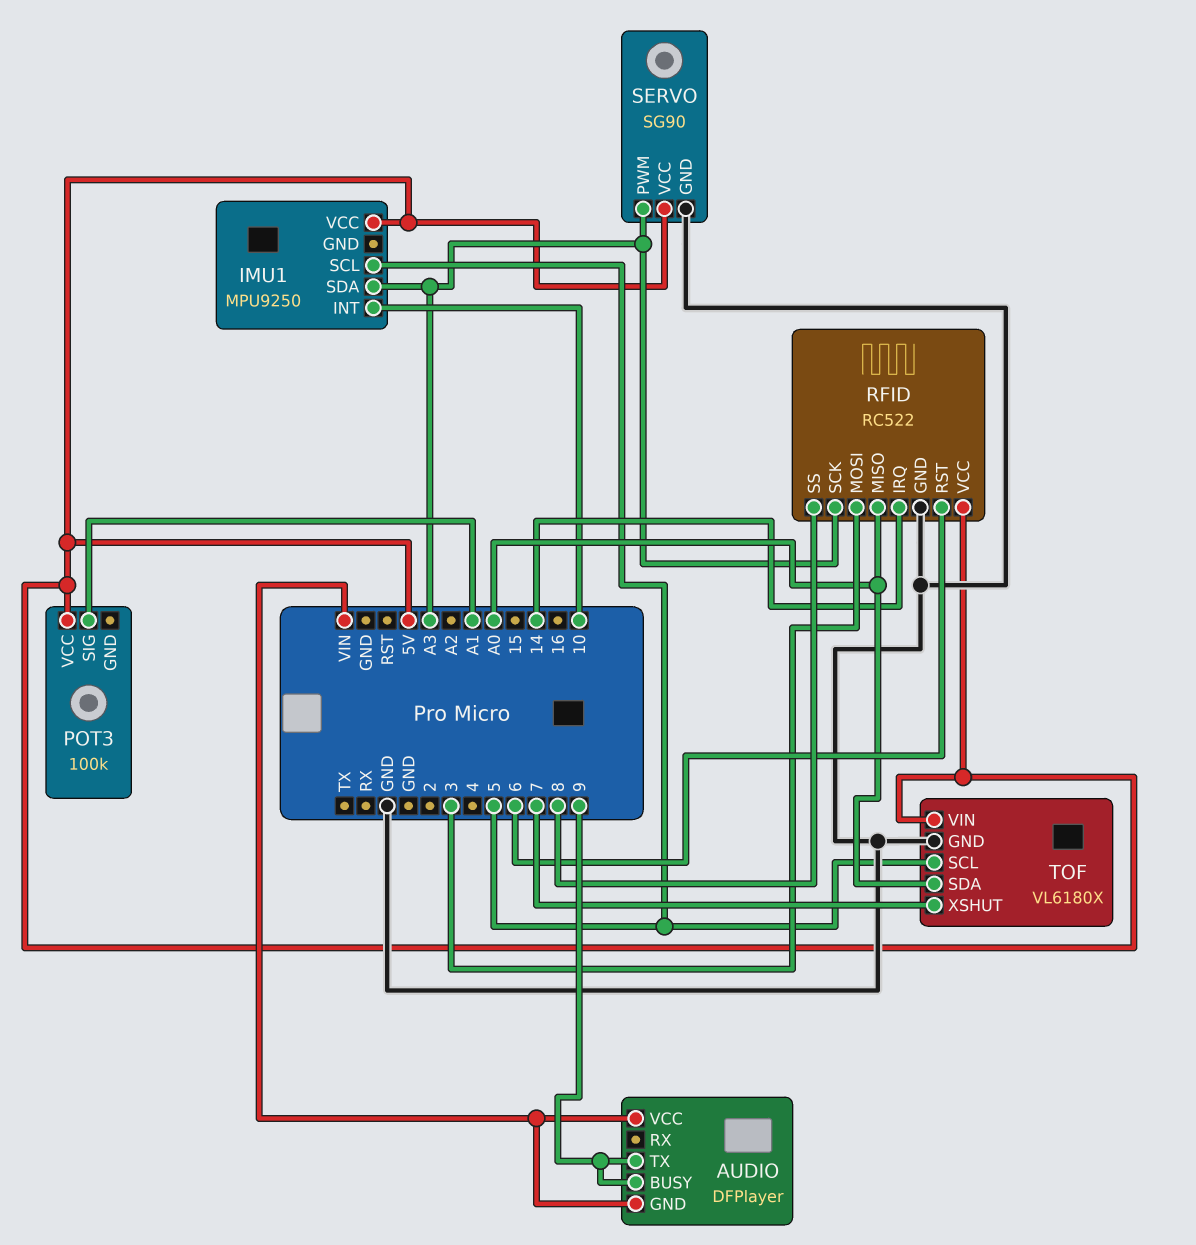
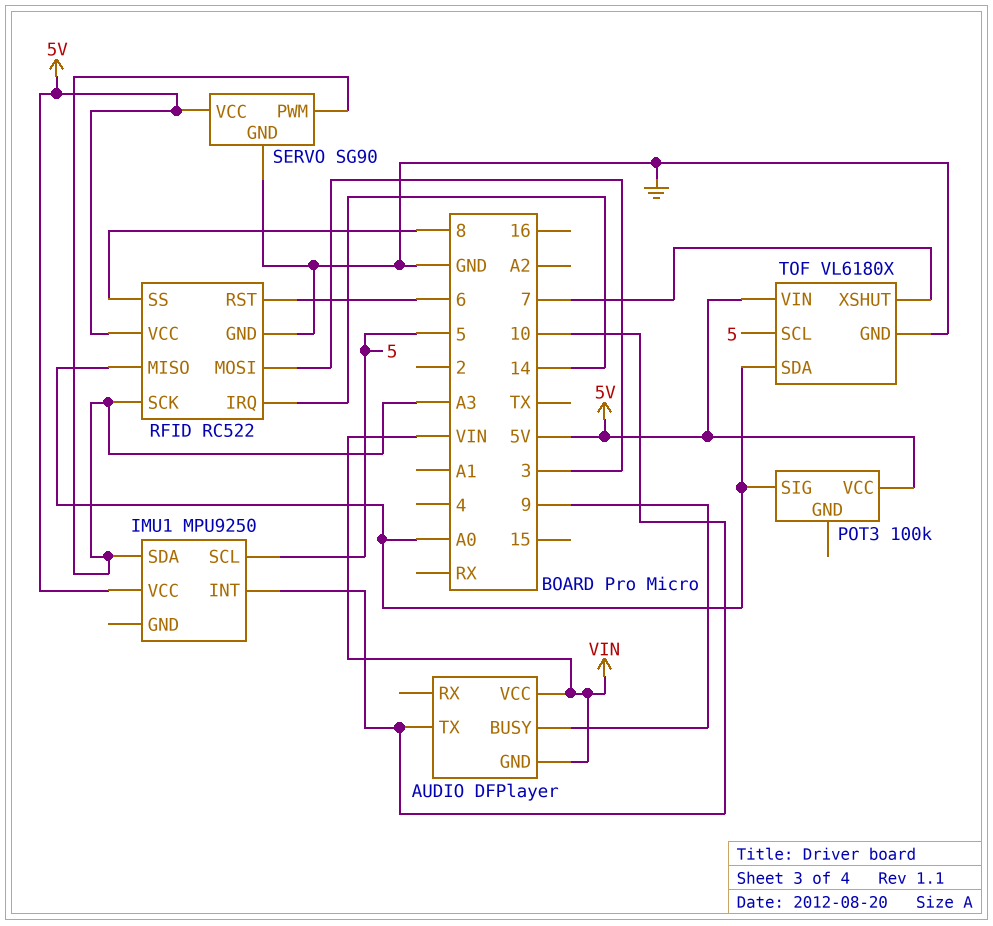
AUDIO pin TX: 9 -> 10
POT3 pin SIG: A1 -> A0

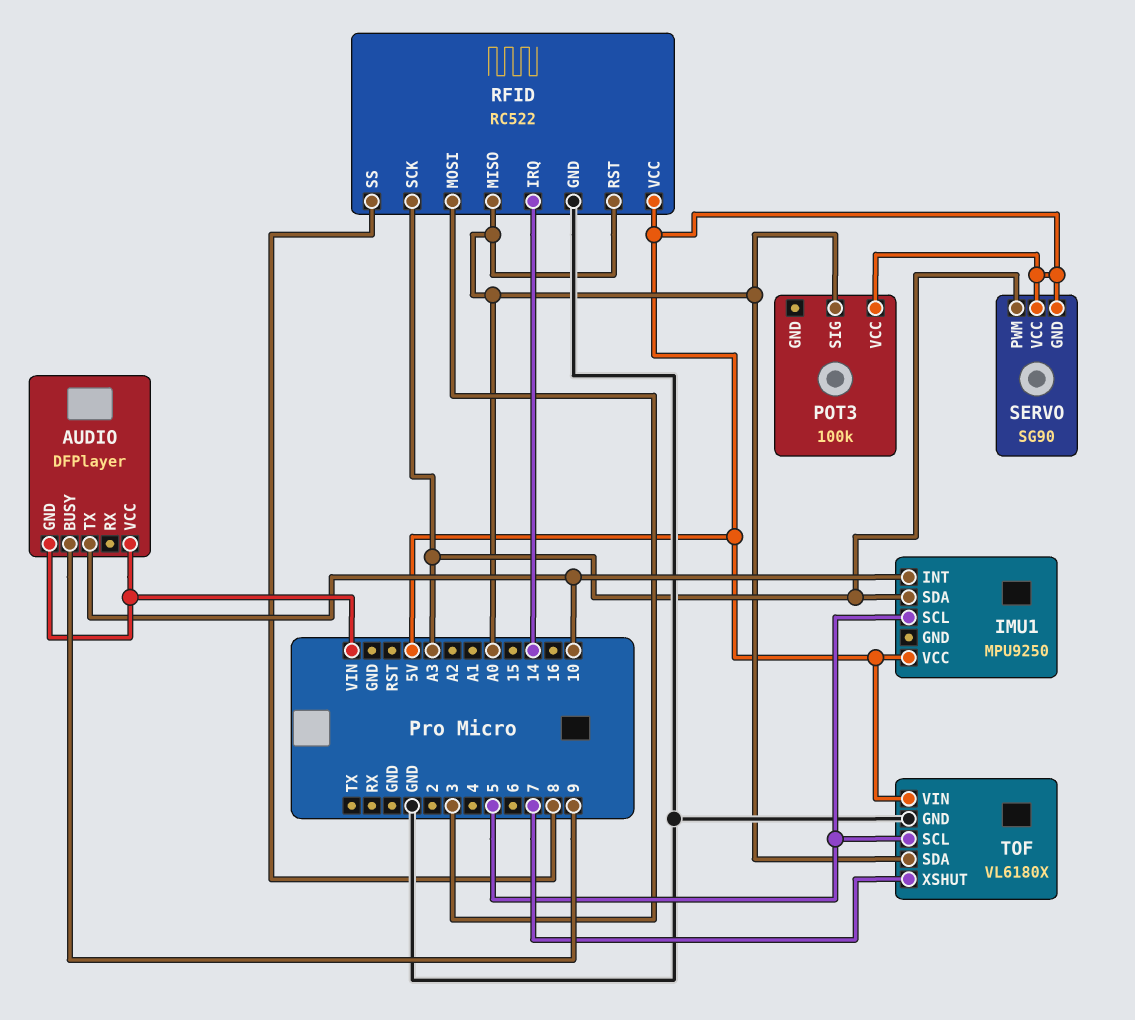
RFID pin RST: 6 -> A0
SERVO pin GND: GND -> 5V

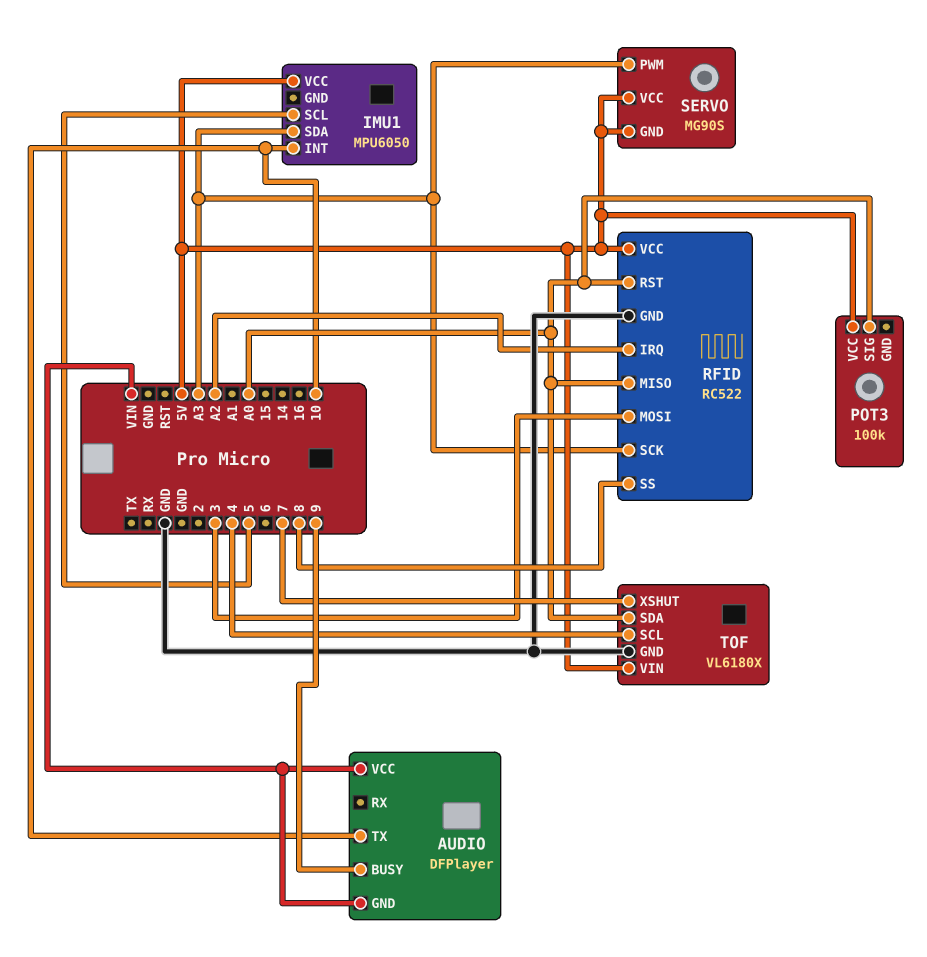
IMU1: MPU9250 -> MPU6050
RFID pin IRQ: 14 -> A2
SERVO: SG90 -> MG90S
TOF pin SCL: 5 -> 4

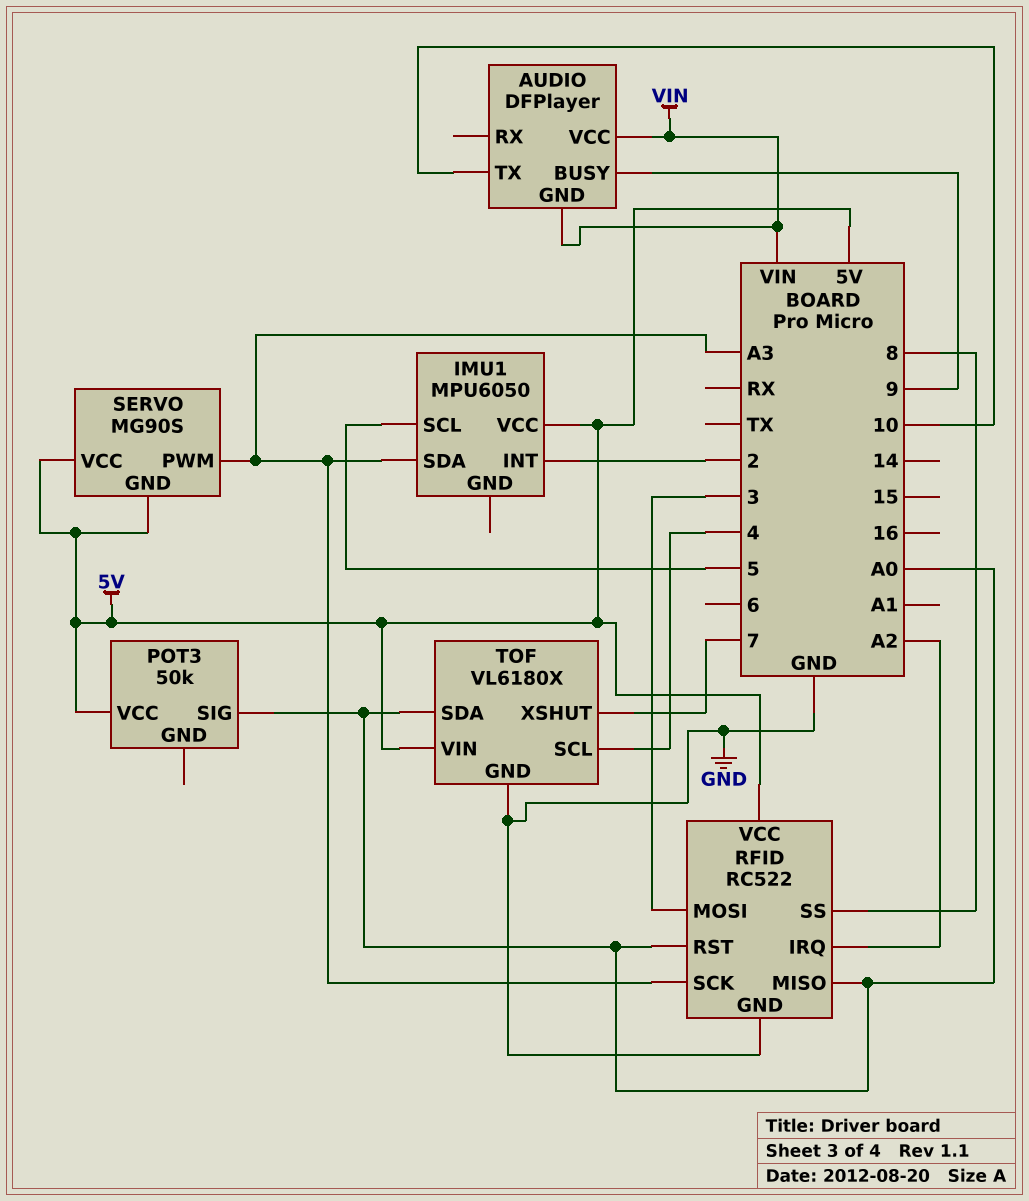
IMU1 pin INT: 10 -> 2
POT3: 100k -> 50k

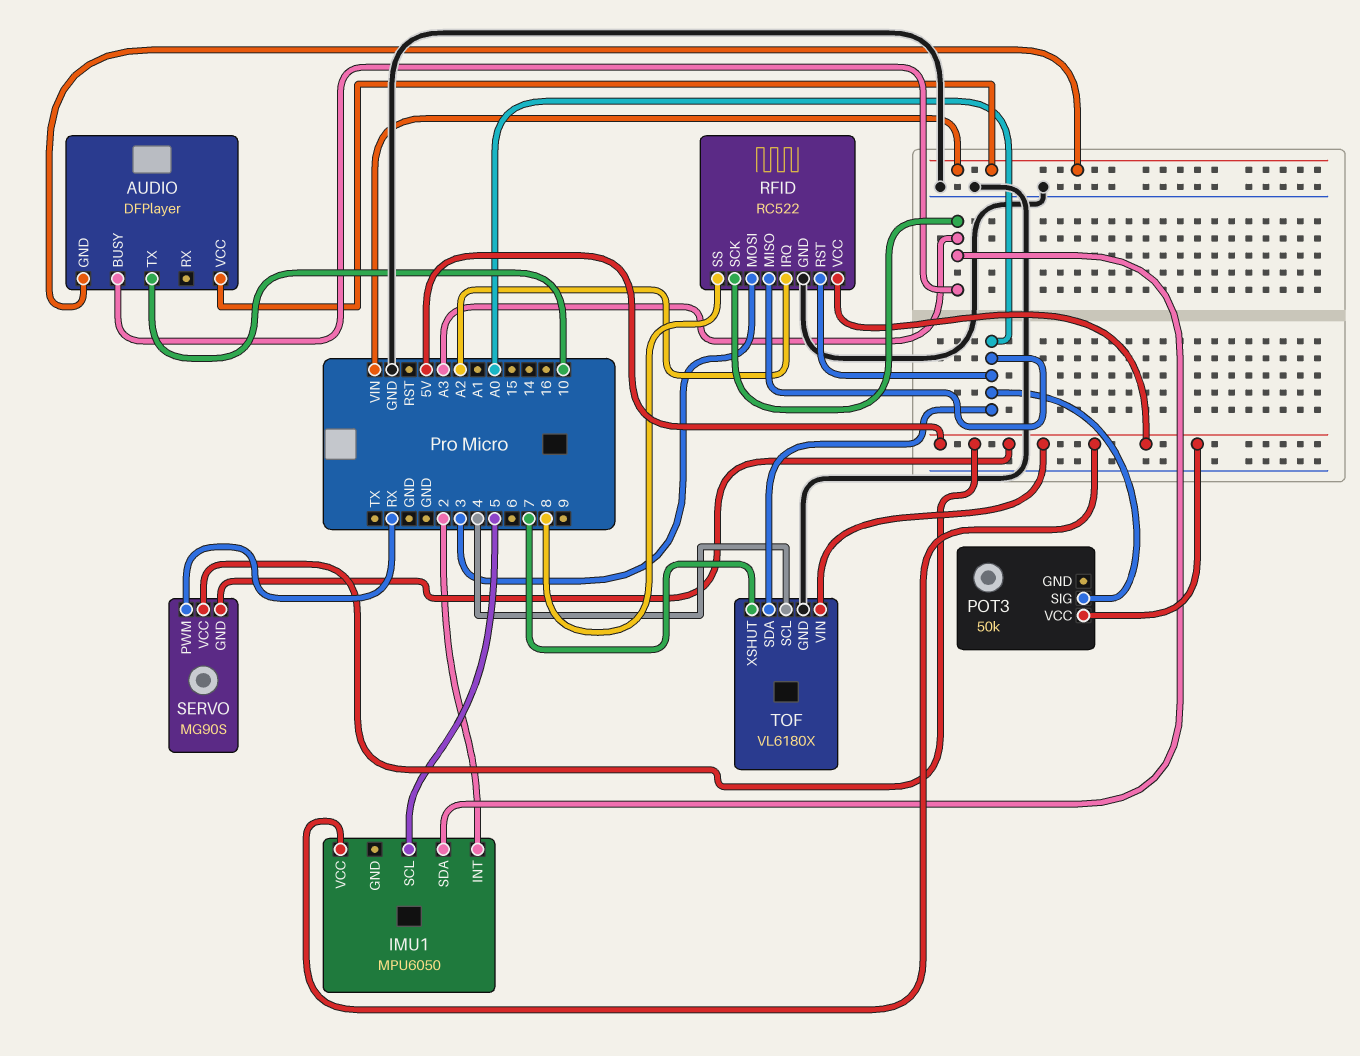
AUDIO pin BUSY: 9 -> A3
SERVO pin PWM: A3 -> RX

